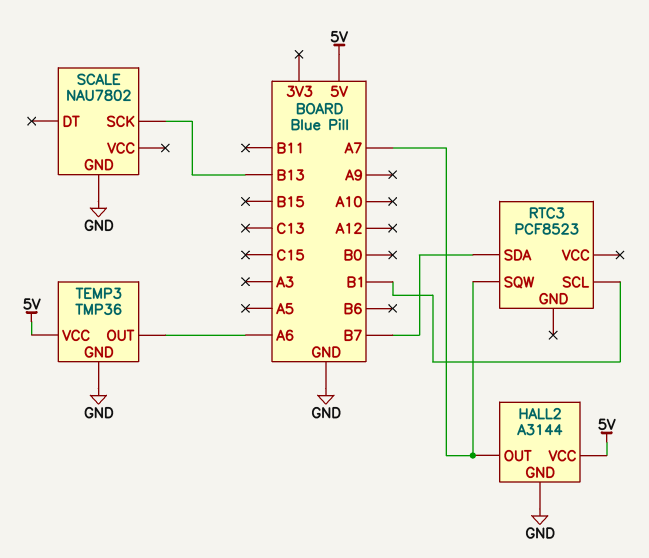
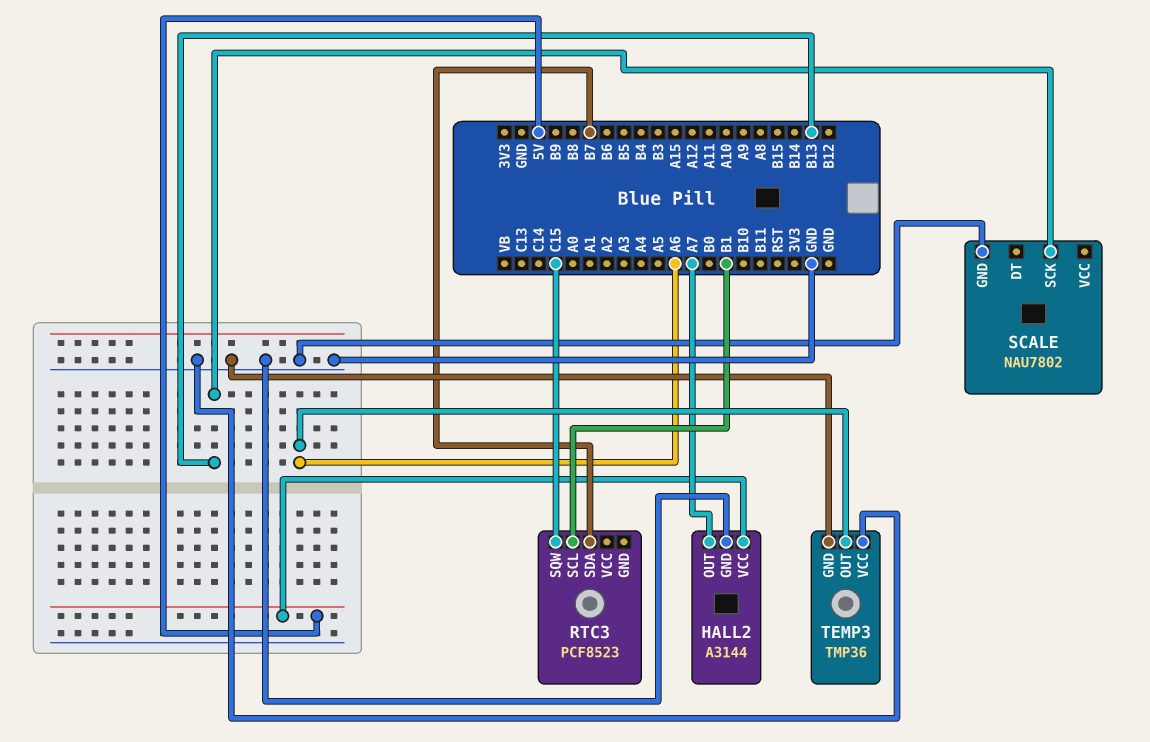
RTC3 pin SQW: A7 -> C15
TEMP3 pin VCC: 5V -> GND

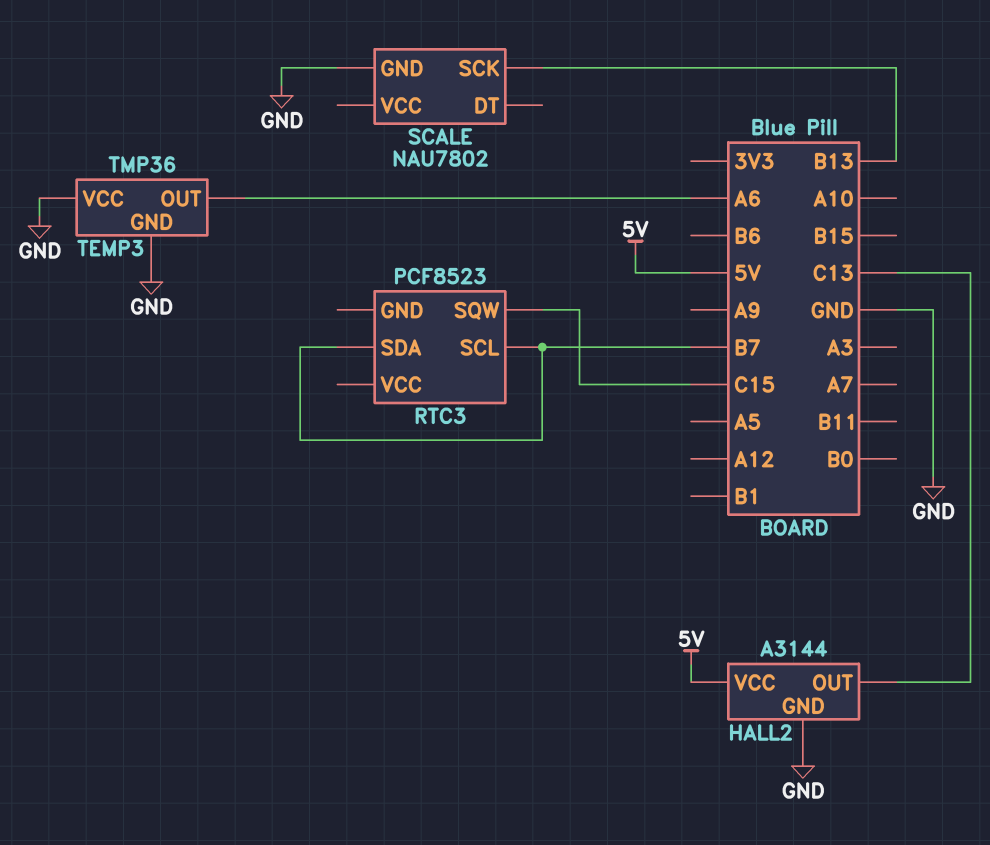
HALL2 pin OUT: A7 -> C13
RTC3 pin SCL: B1 -> B7

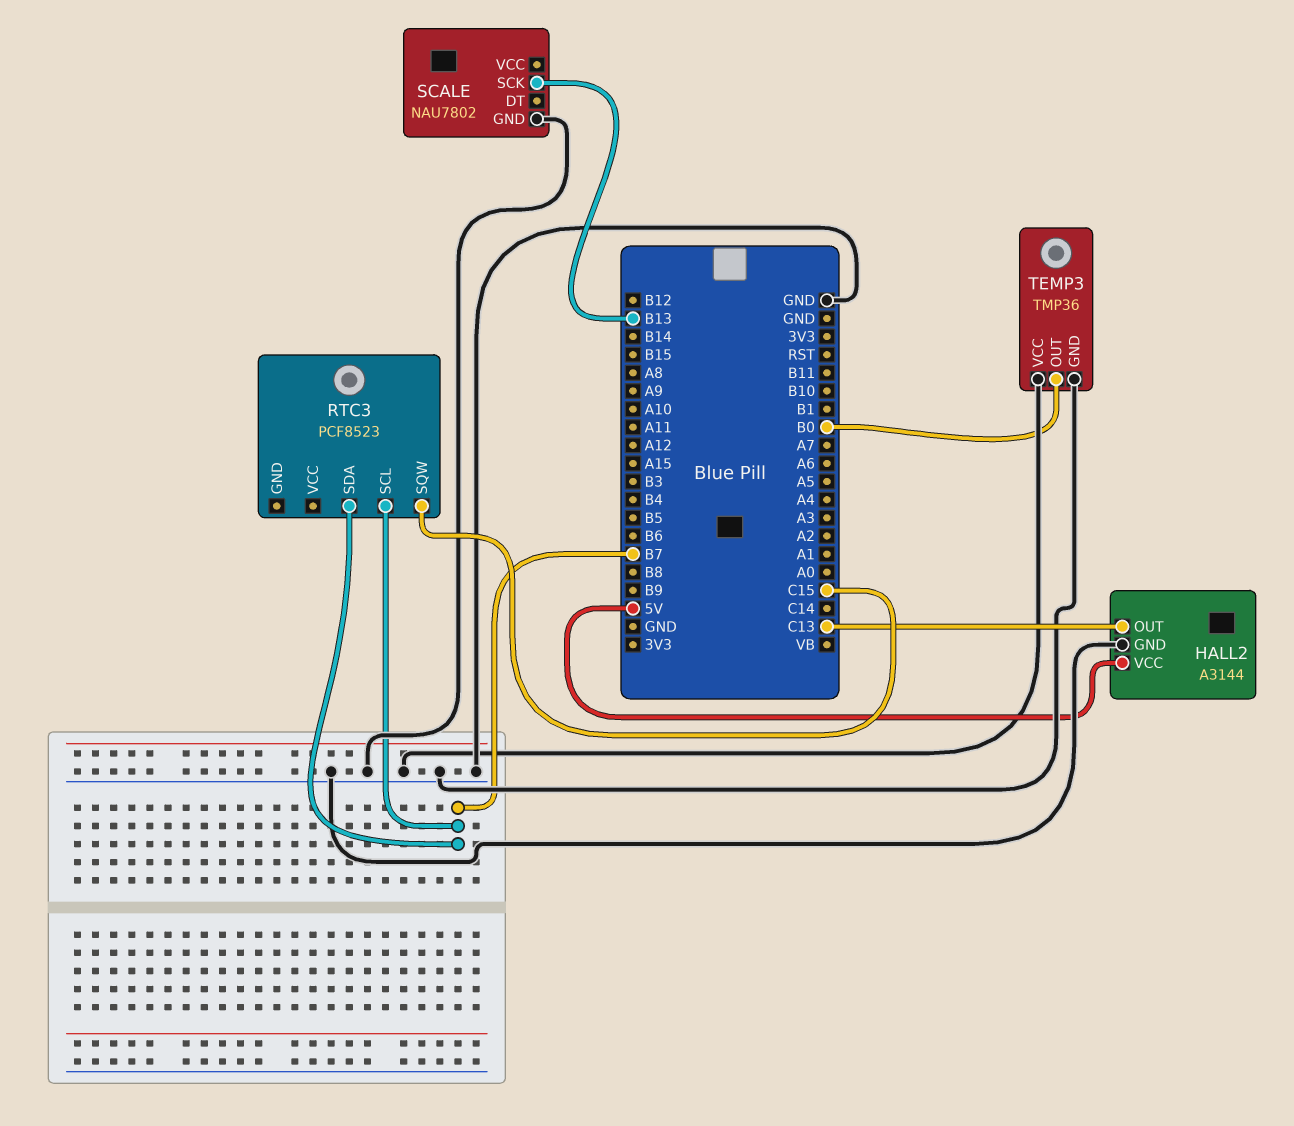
TEMP3 pin OUT: A6 -> B0

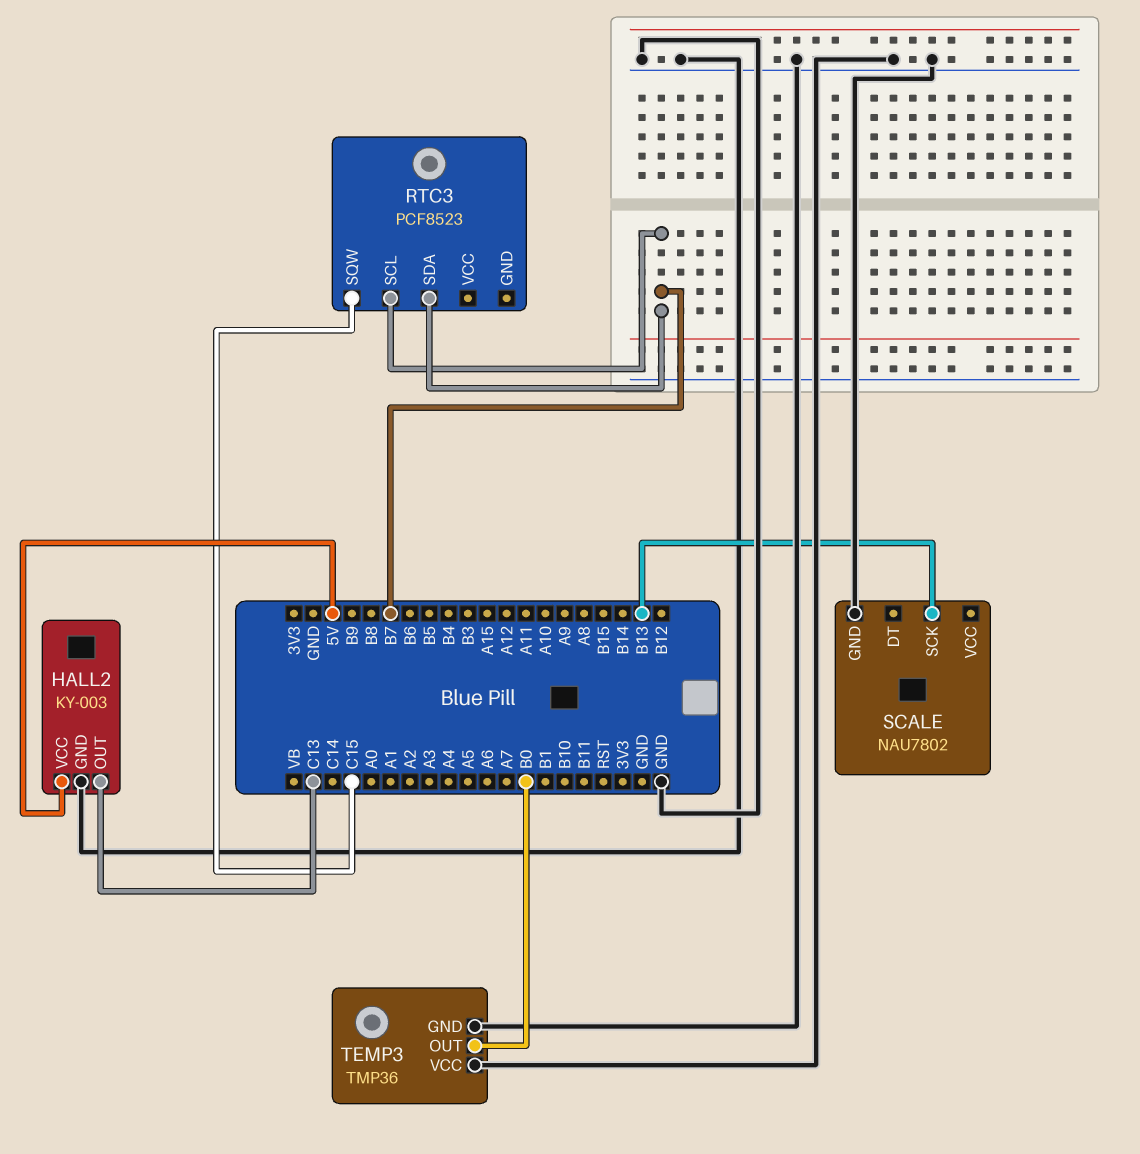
HALL2: A3144 -> KY-003

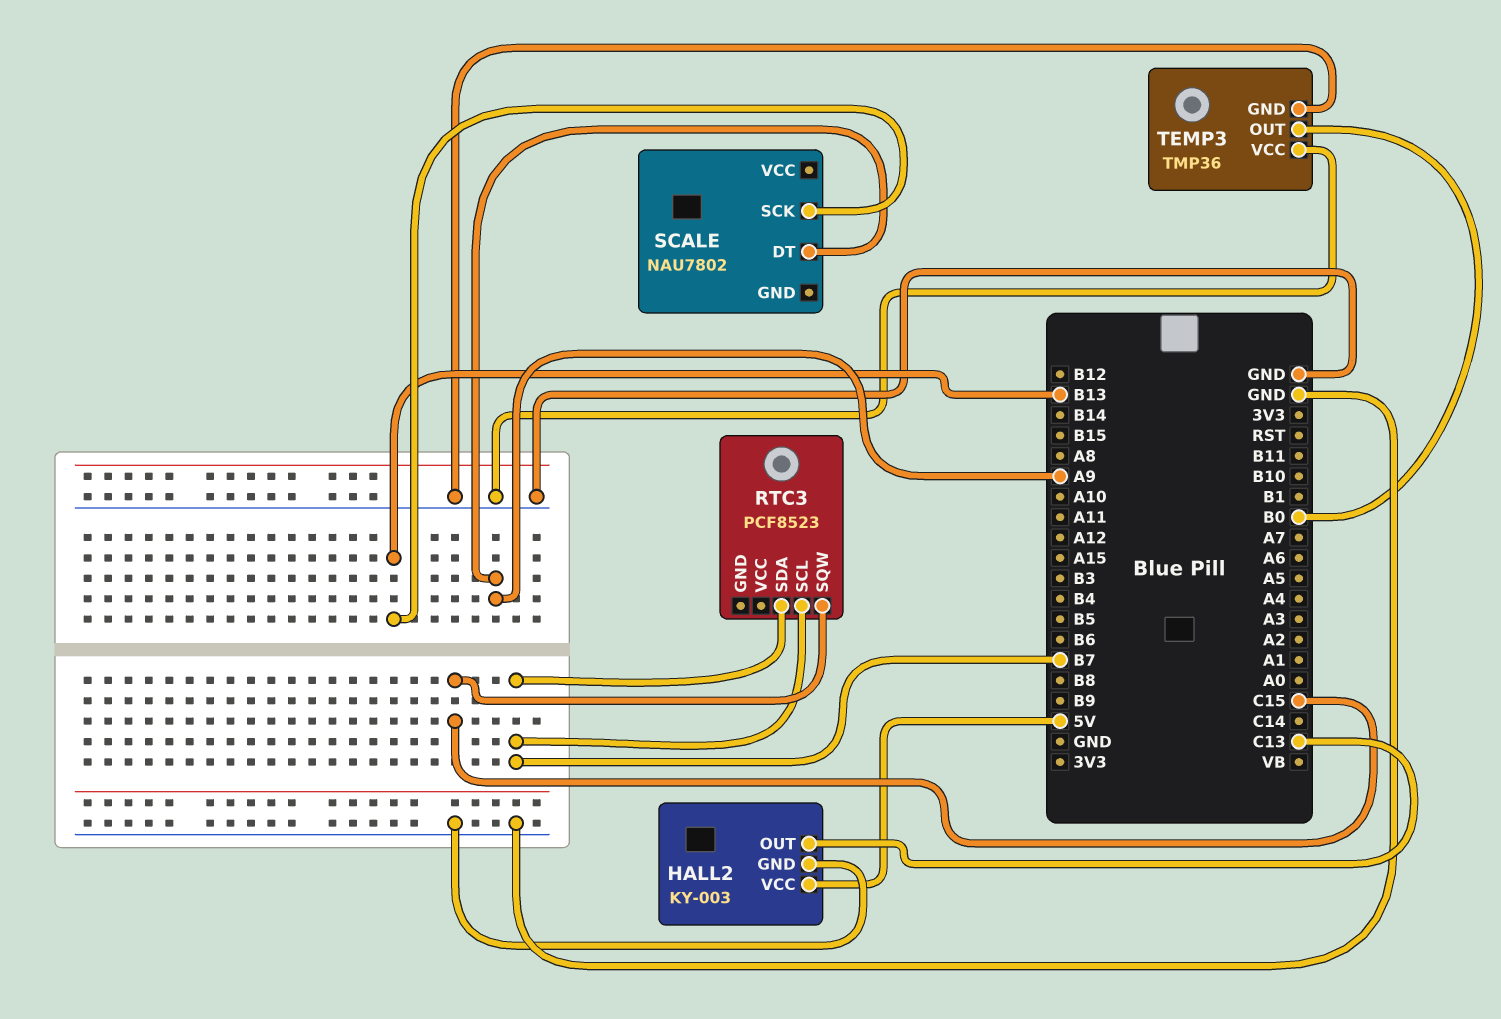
SCALE pin DT: none -> A9
SCALE pin GND: GND -> none

